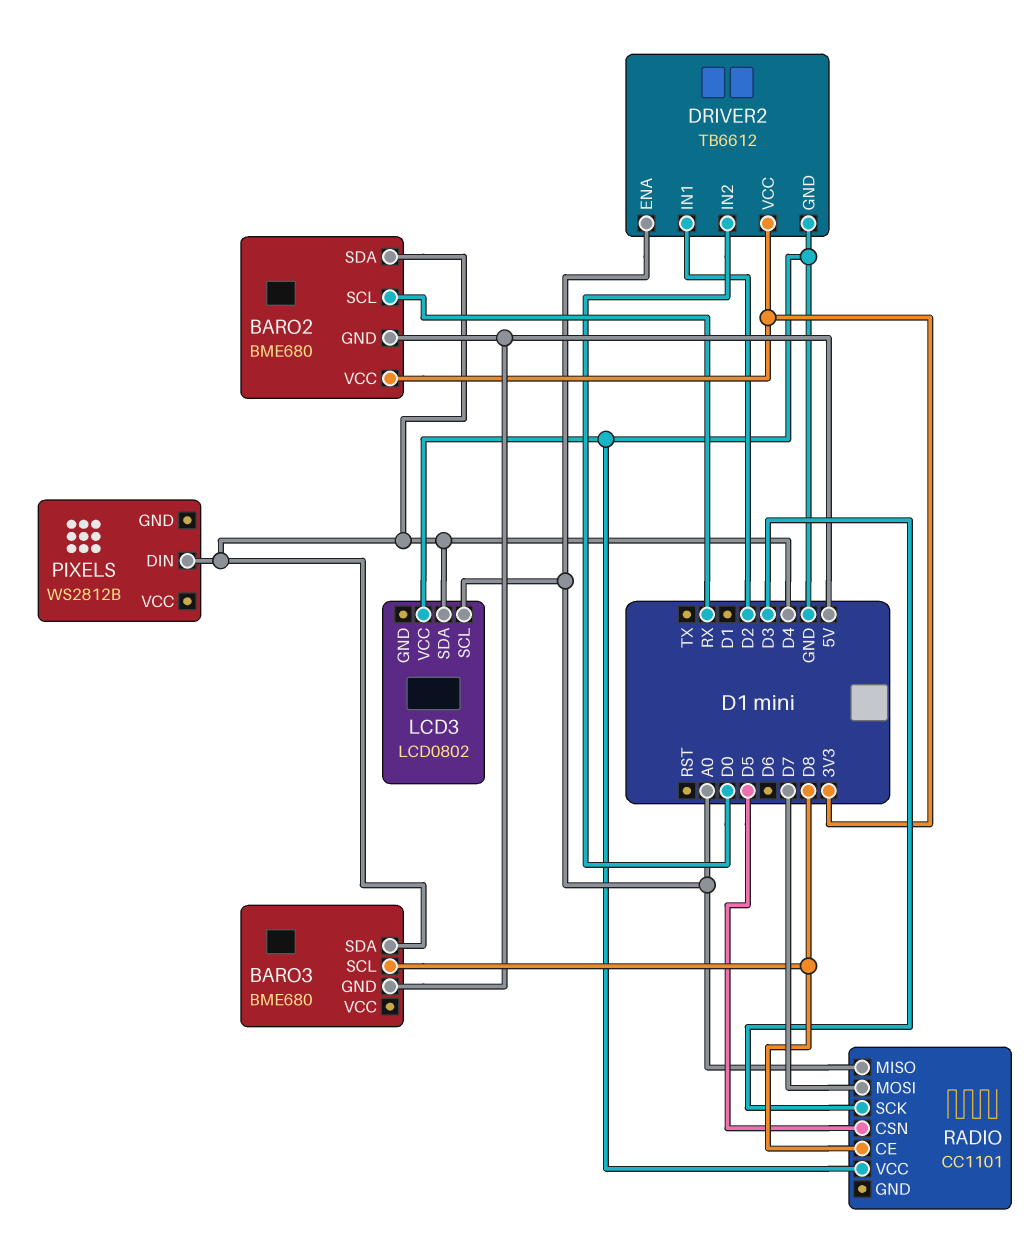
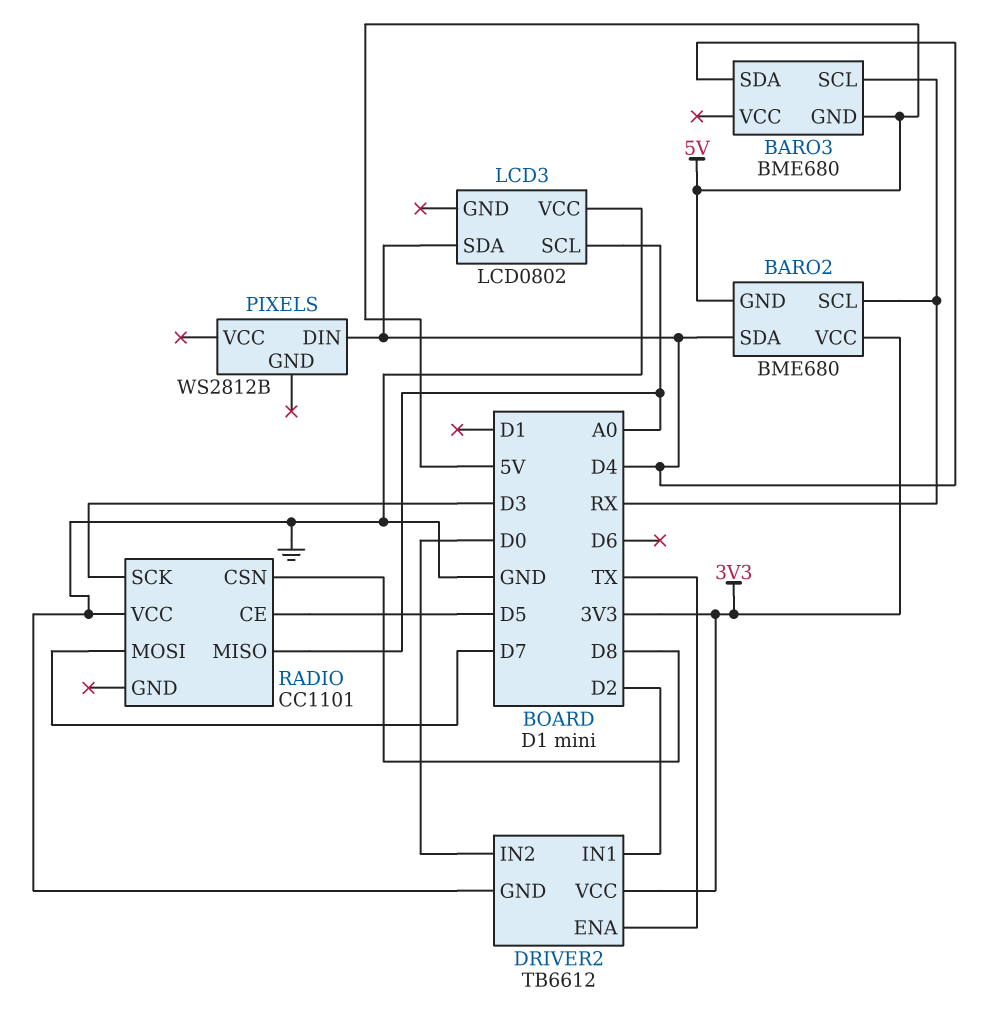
BARO3 pin SCL: D8 -> RX
DRIVER2 pin ENA: A0 -> TX
RADIO pin CE: D8 -> D5
RADIO pin CSN: D5 -> D8

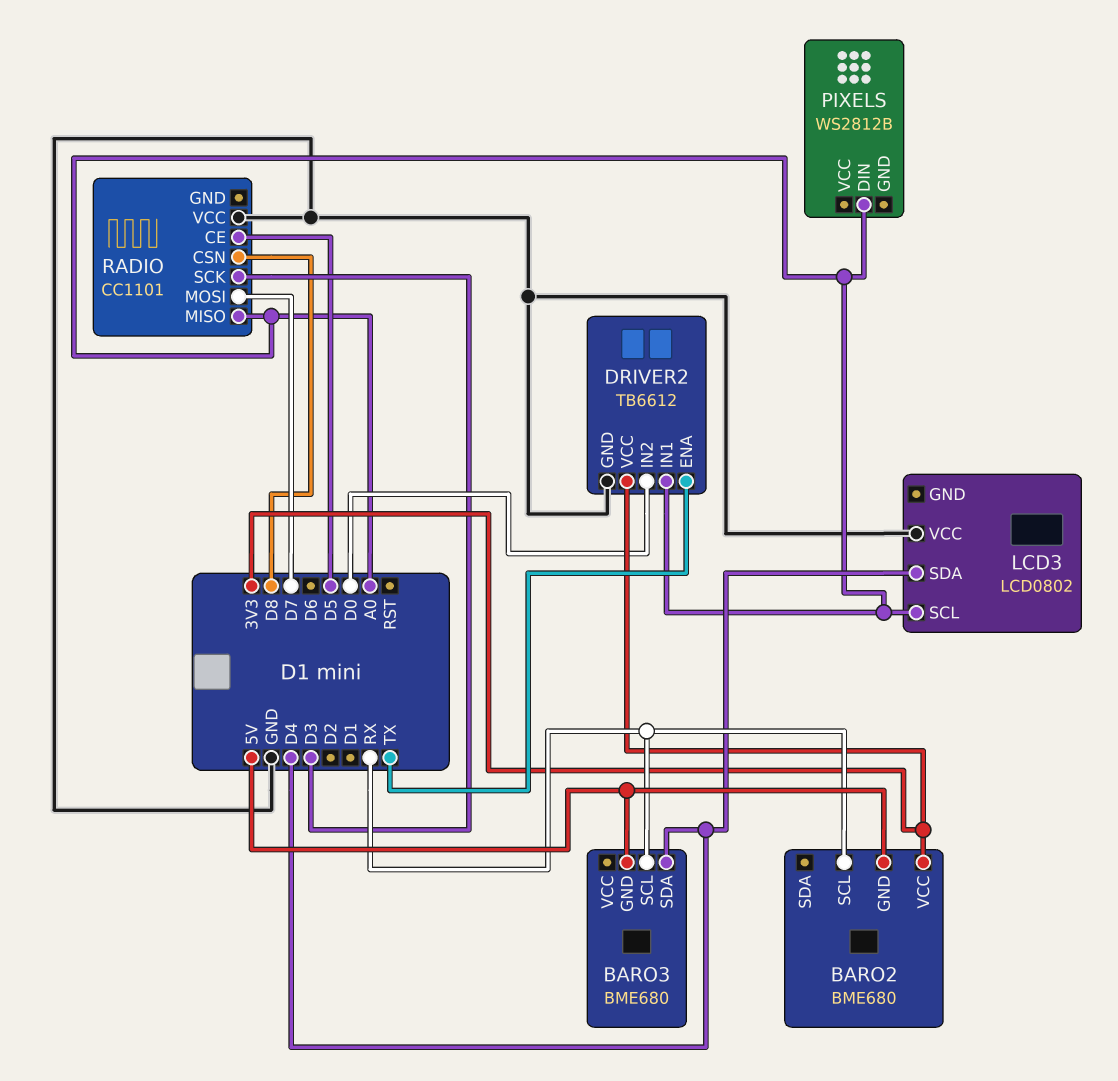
BARO2 pin SDA: D4 -> none
DRIVER2 pin IN1: D2 -> A0
PIXELS pin DIN: D4 -> A0

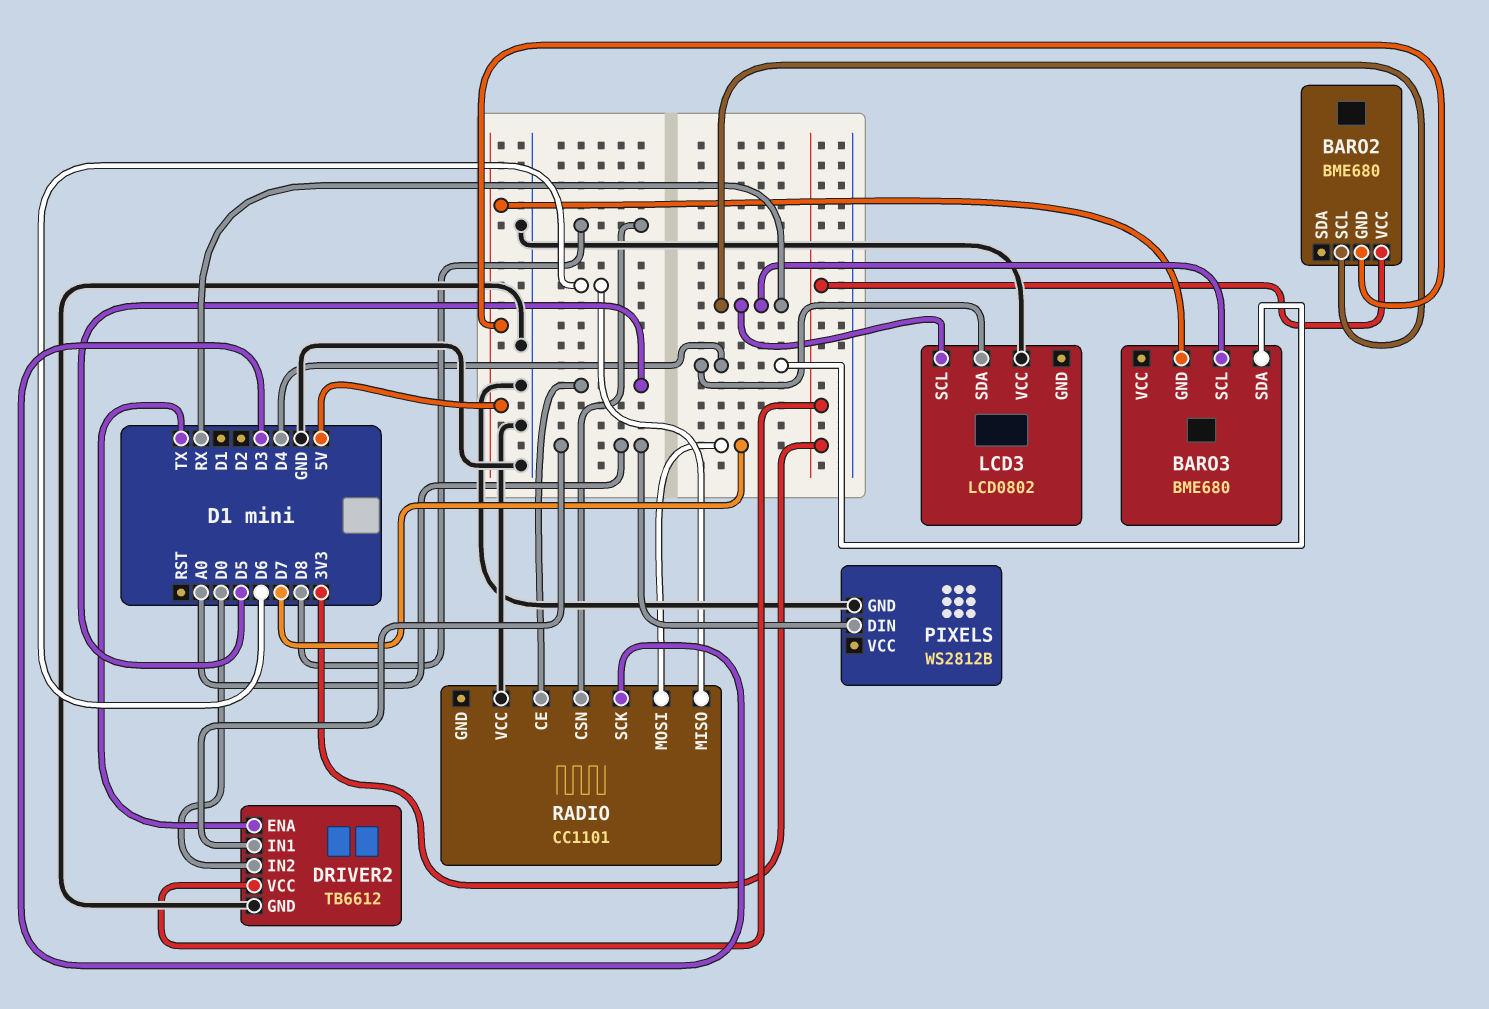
LCD3 pin SCL: A0 -> RX
PIXELS pin GND: none -> GND
RADIO pin MISO: A0 -> D6

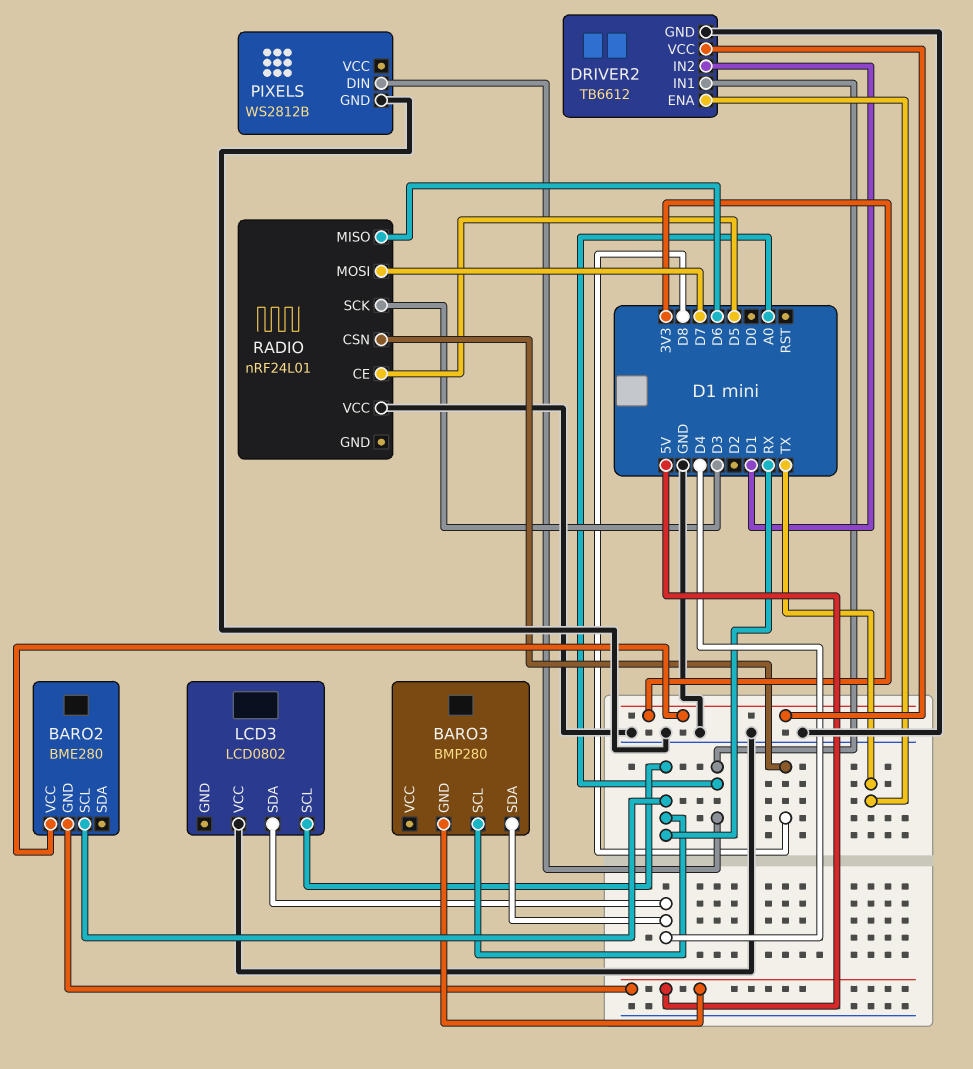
BARO2: BME680 -> BME280
BARO3: BME680 -> BMP280
DRIVER2 pin IN2: D0 -> D1
RADIO: CC1101 -> nRF24L01

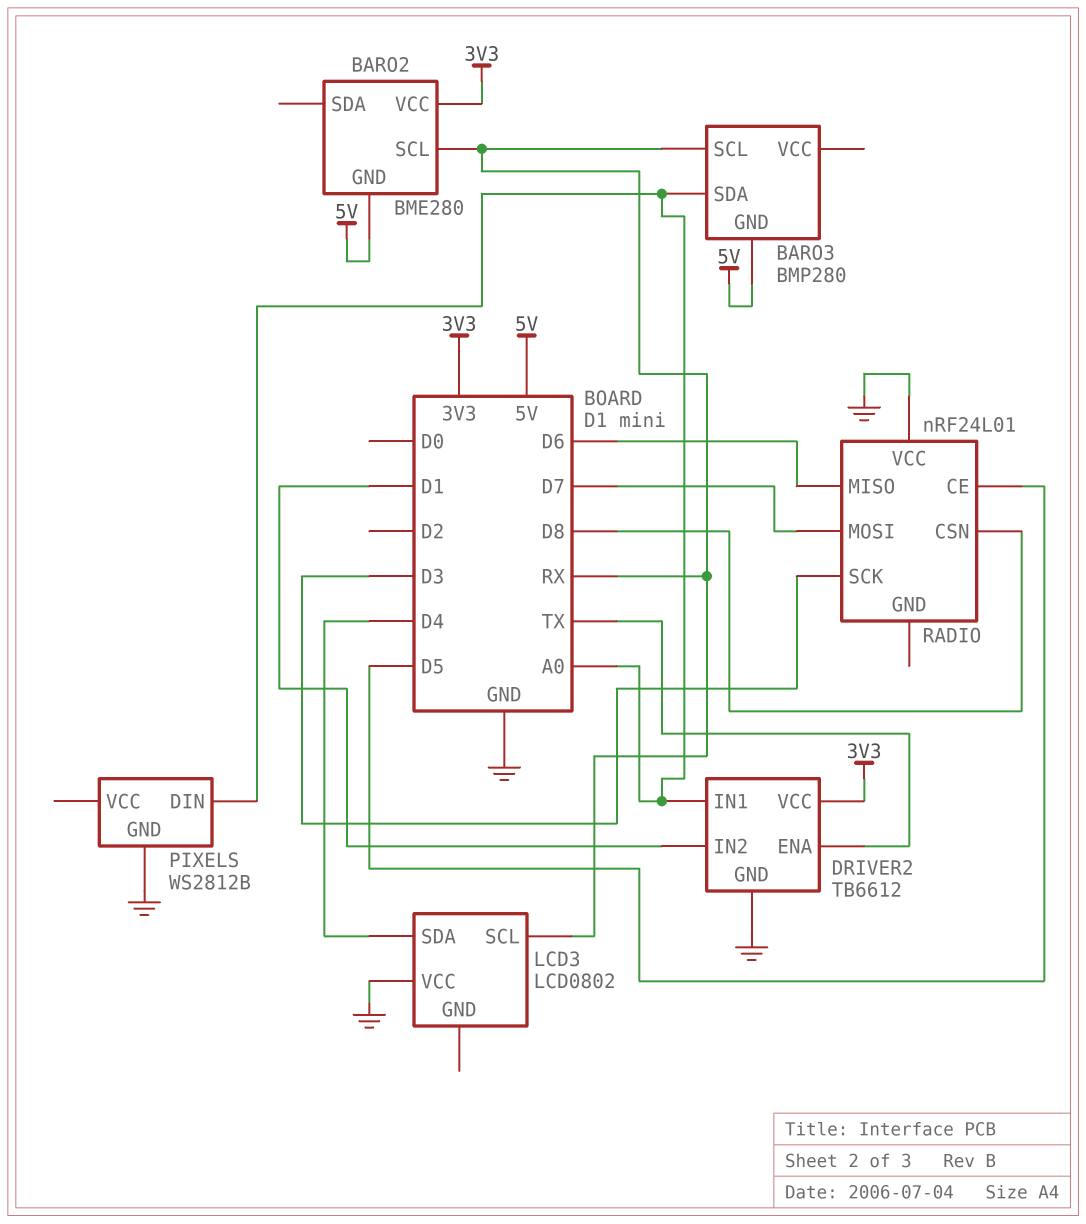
BARO3 pin SDA: D4 -> A0

